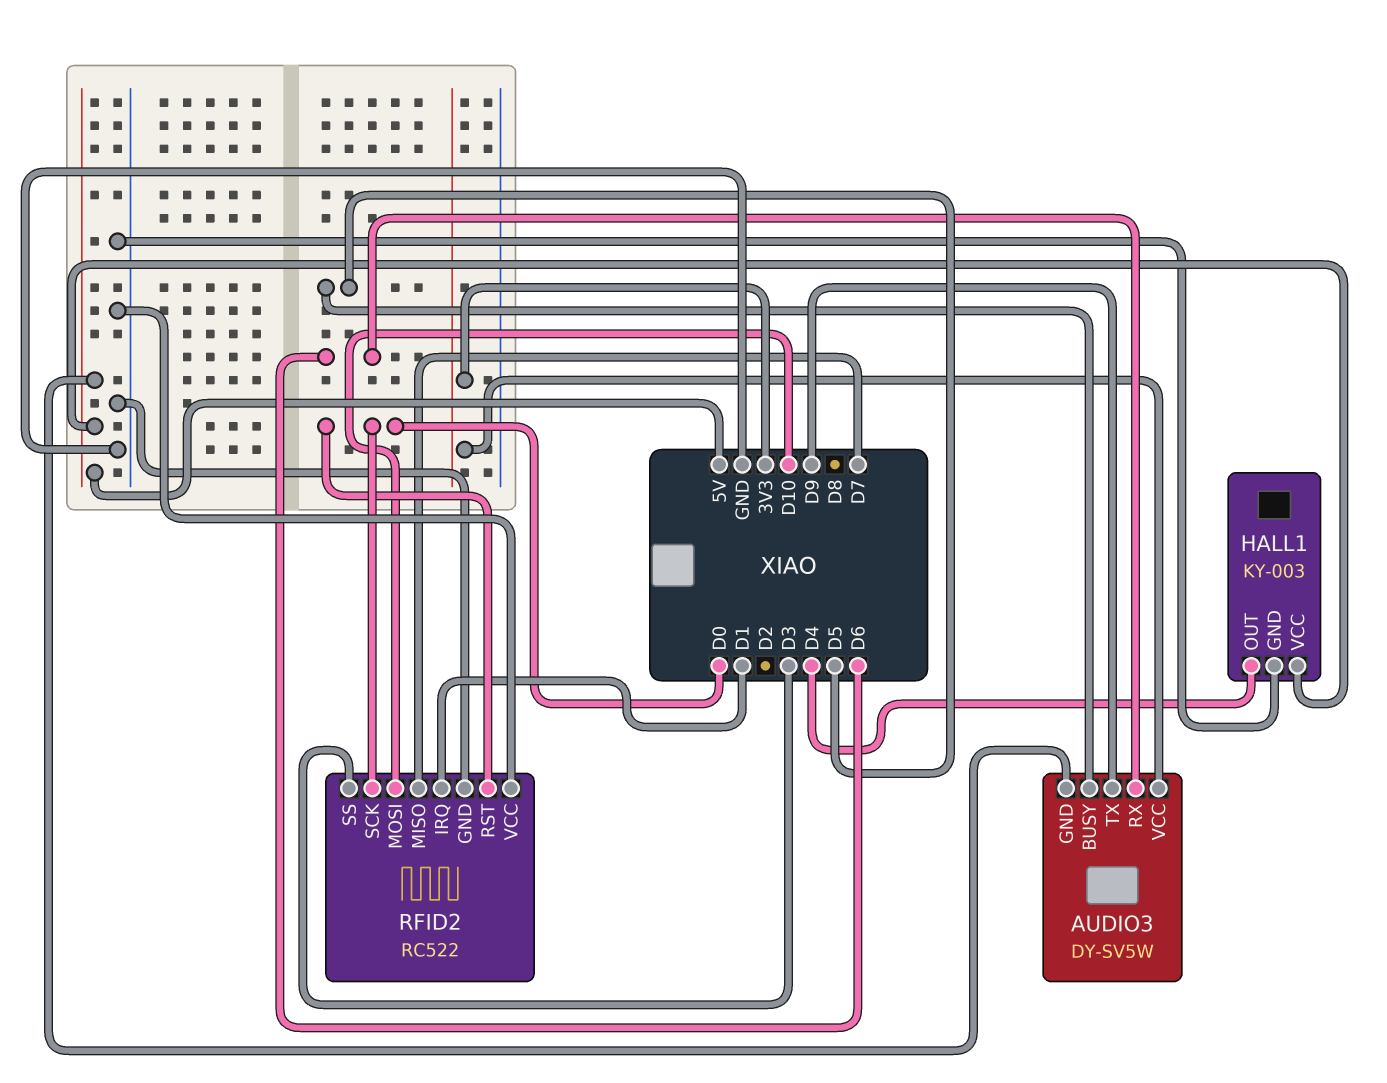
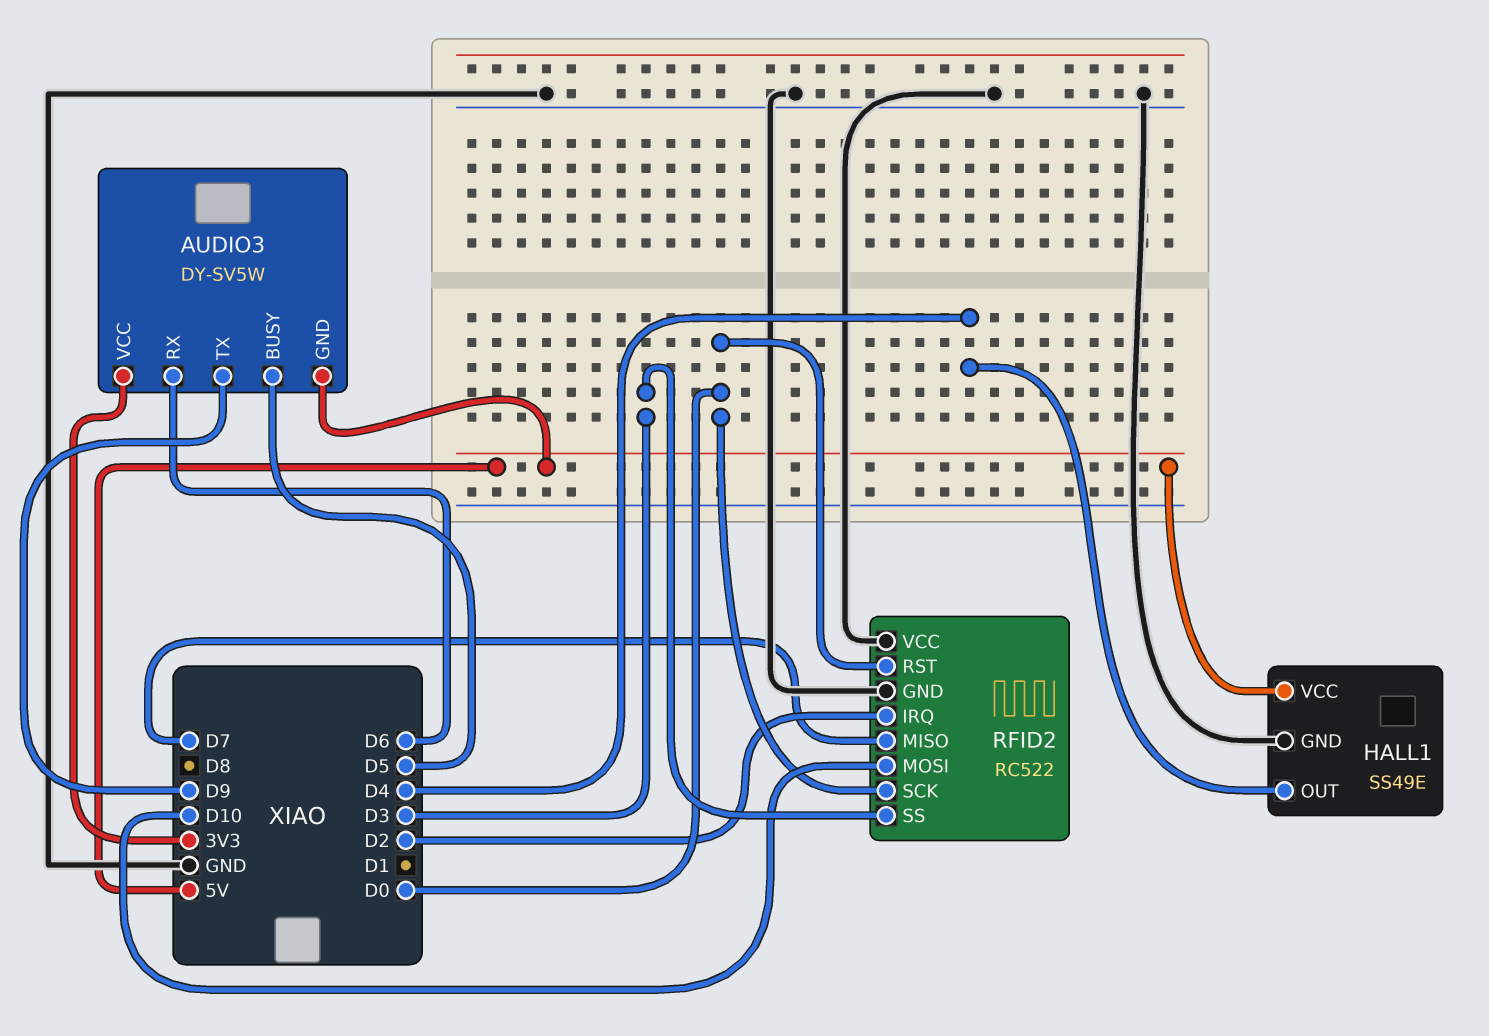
HALL1: KY-003 -> SS49E
RFID2 pin IRQ: D1 -> D2

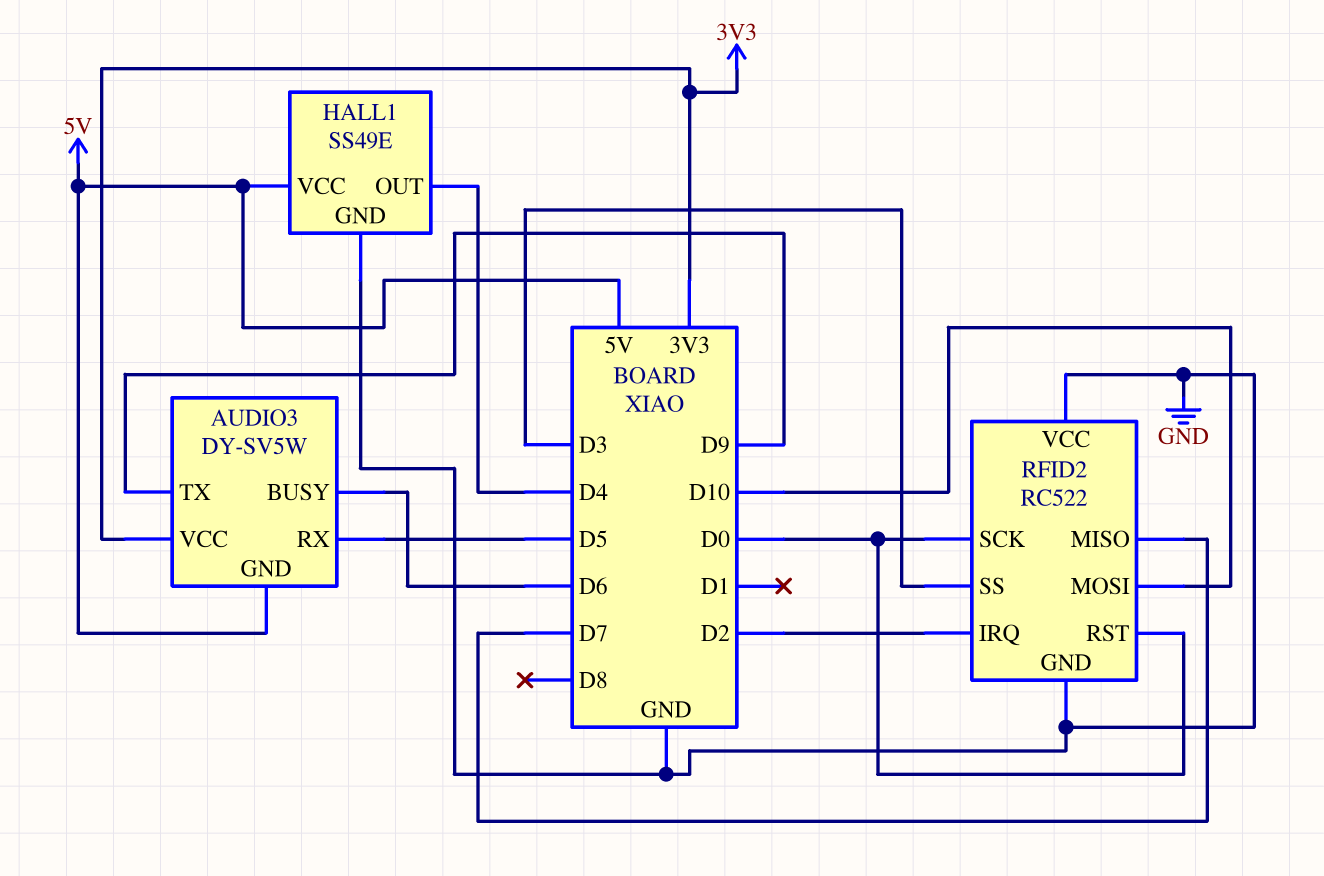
AUDIO3 pin BUSY: D5 -> D6
AUDIO3 pin RX: D6 -> D5

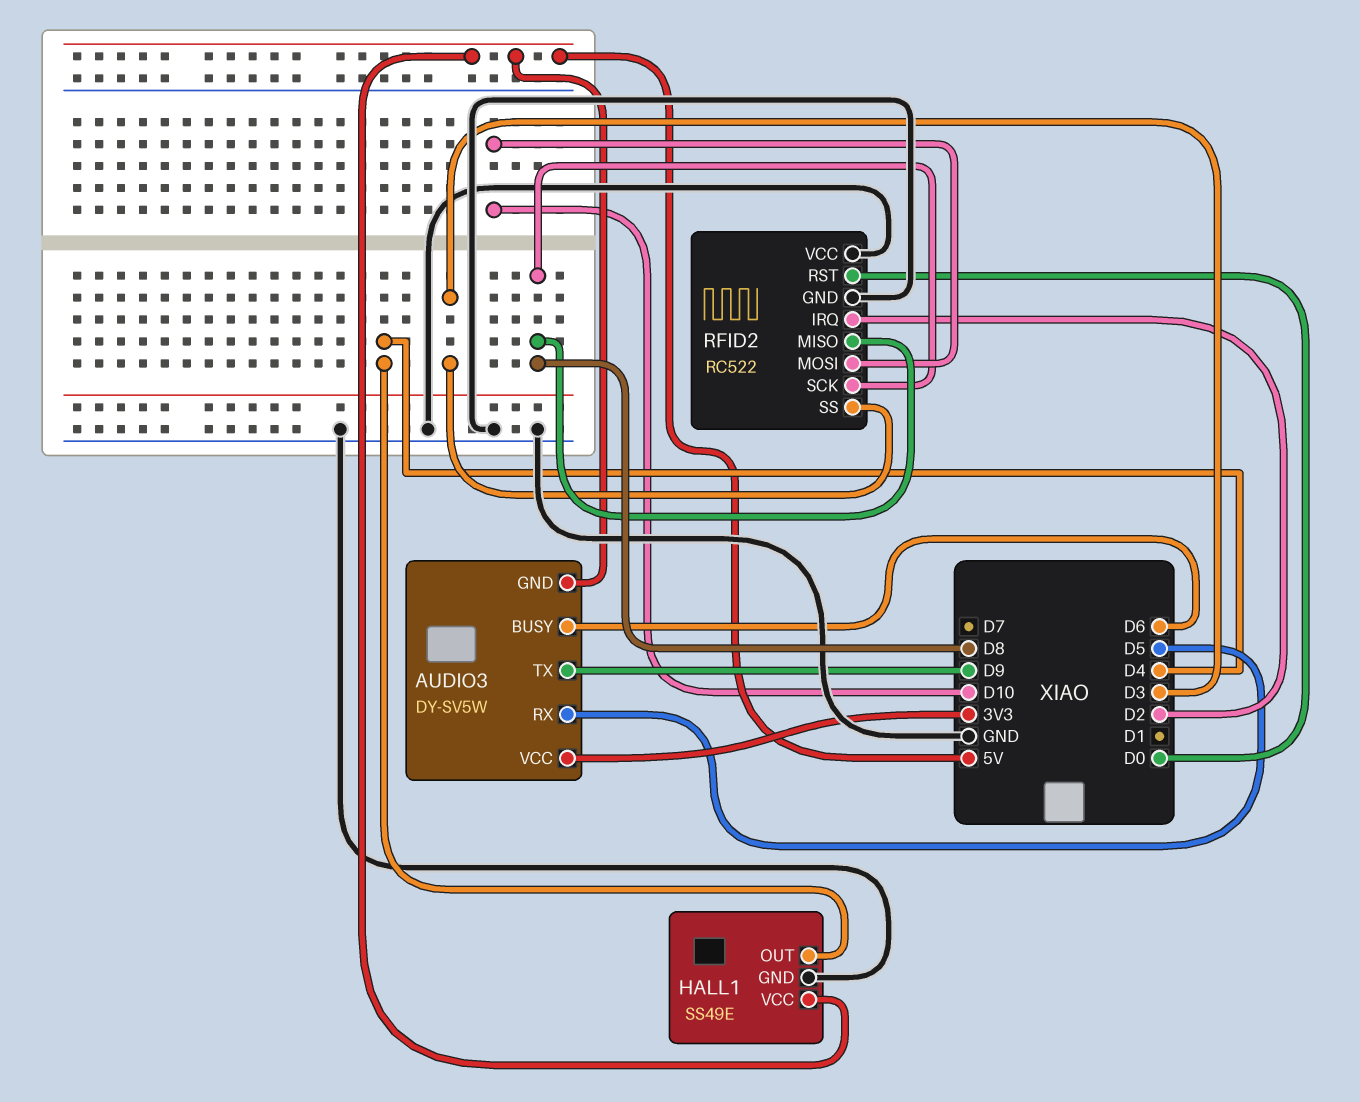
RFID2 pin MISO: D7 -> D8
RFID2 pin SCK: D0 -> D8

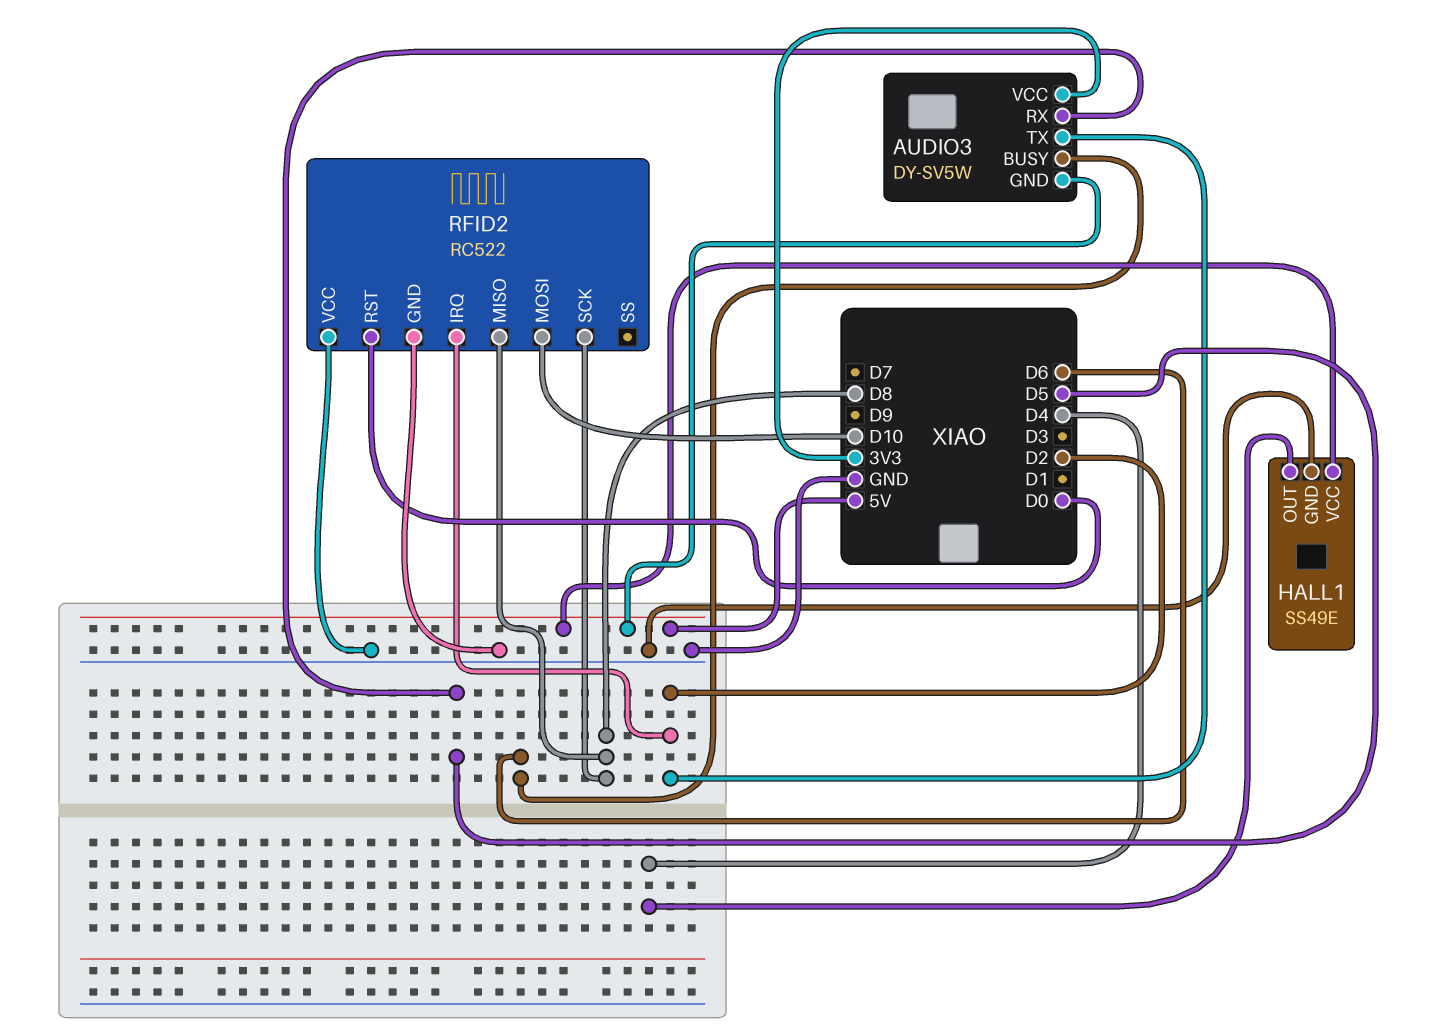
AUDIO3 pin TX: D9 -> D2
RFID2 pin SS: D3 -> none

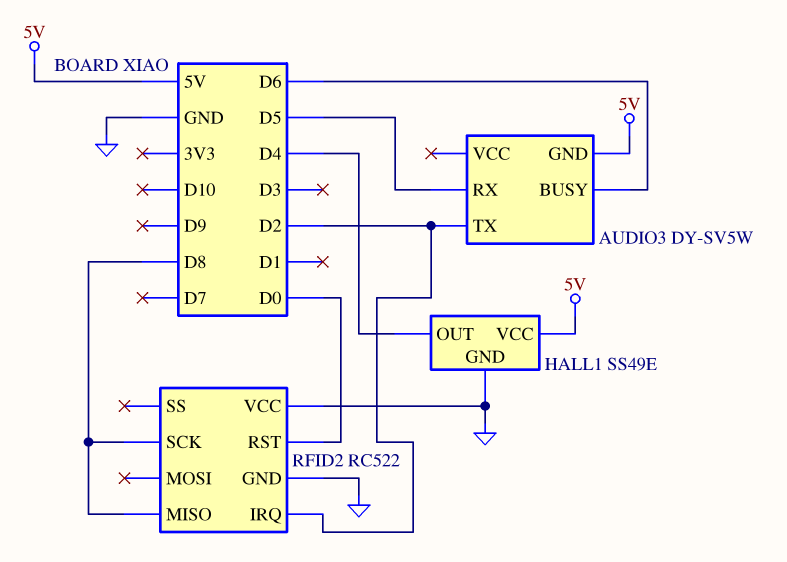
AUDIO3 pin VCC: 3V3 -> none
RFID2 pin MOSI: D10 -> none

